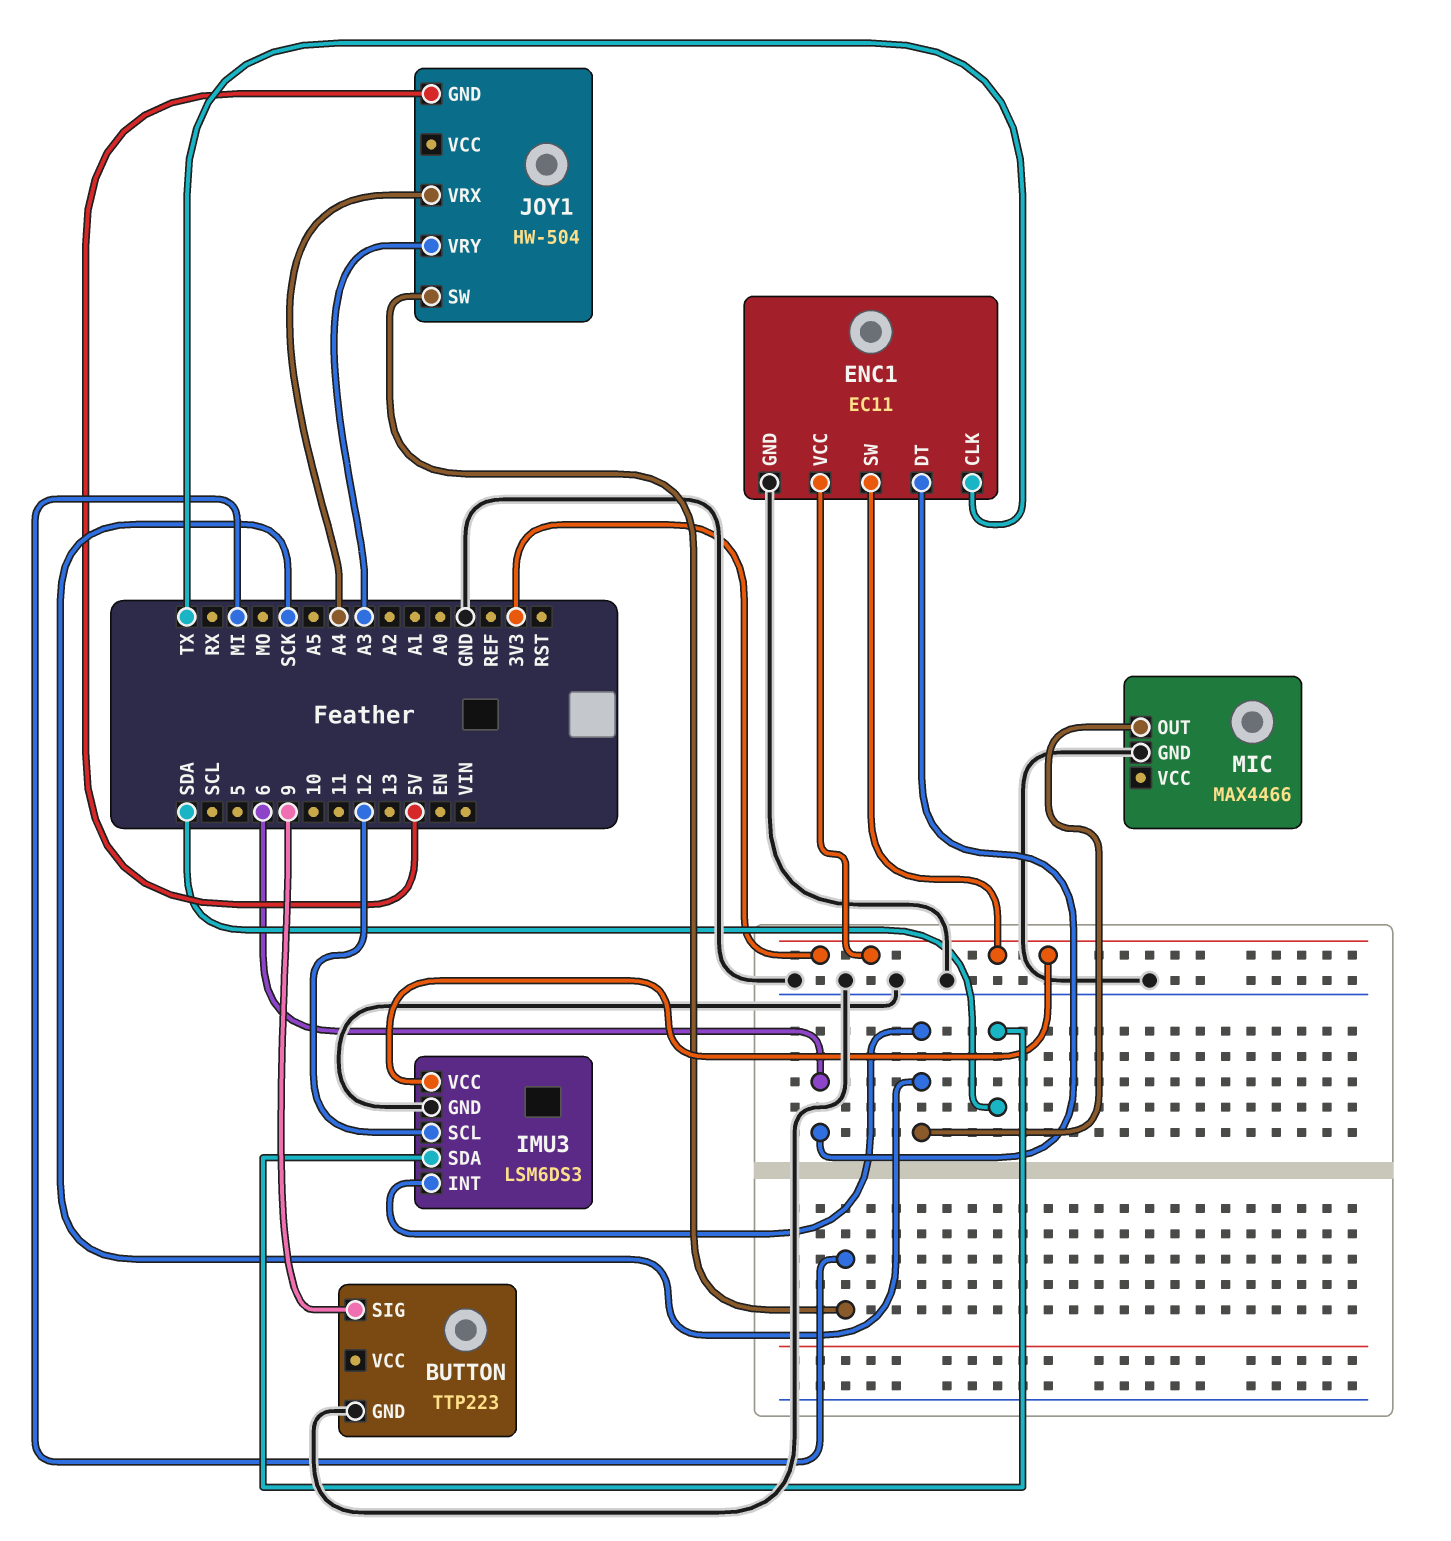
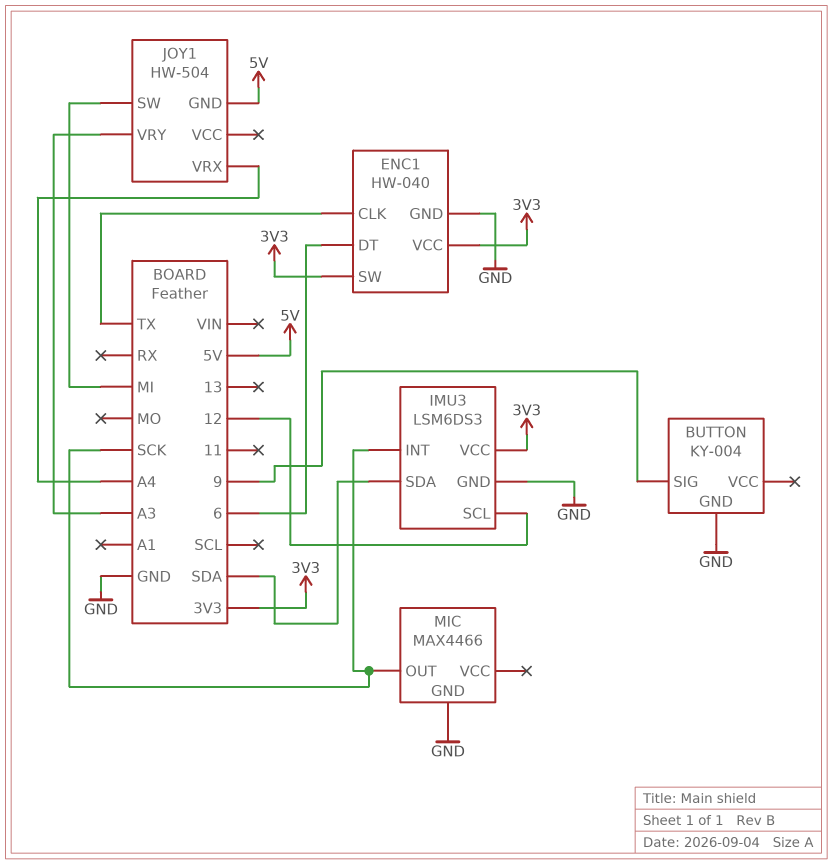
BUTTON: TTP223 -> KY-004
ENC1: EC11 -> HW-040

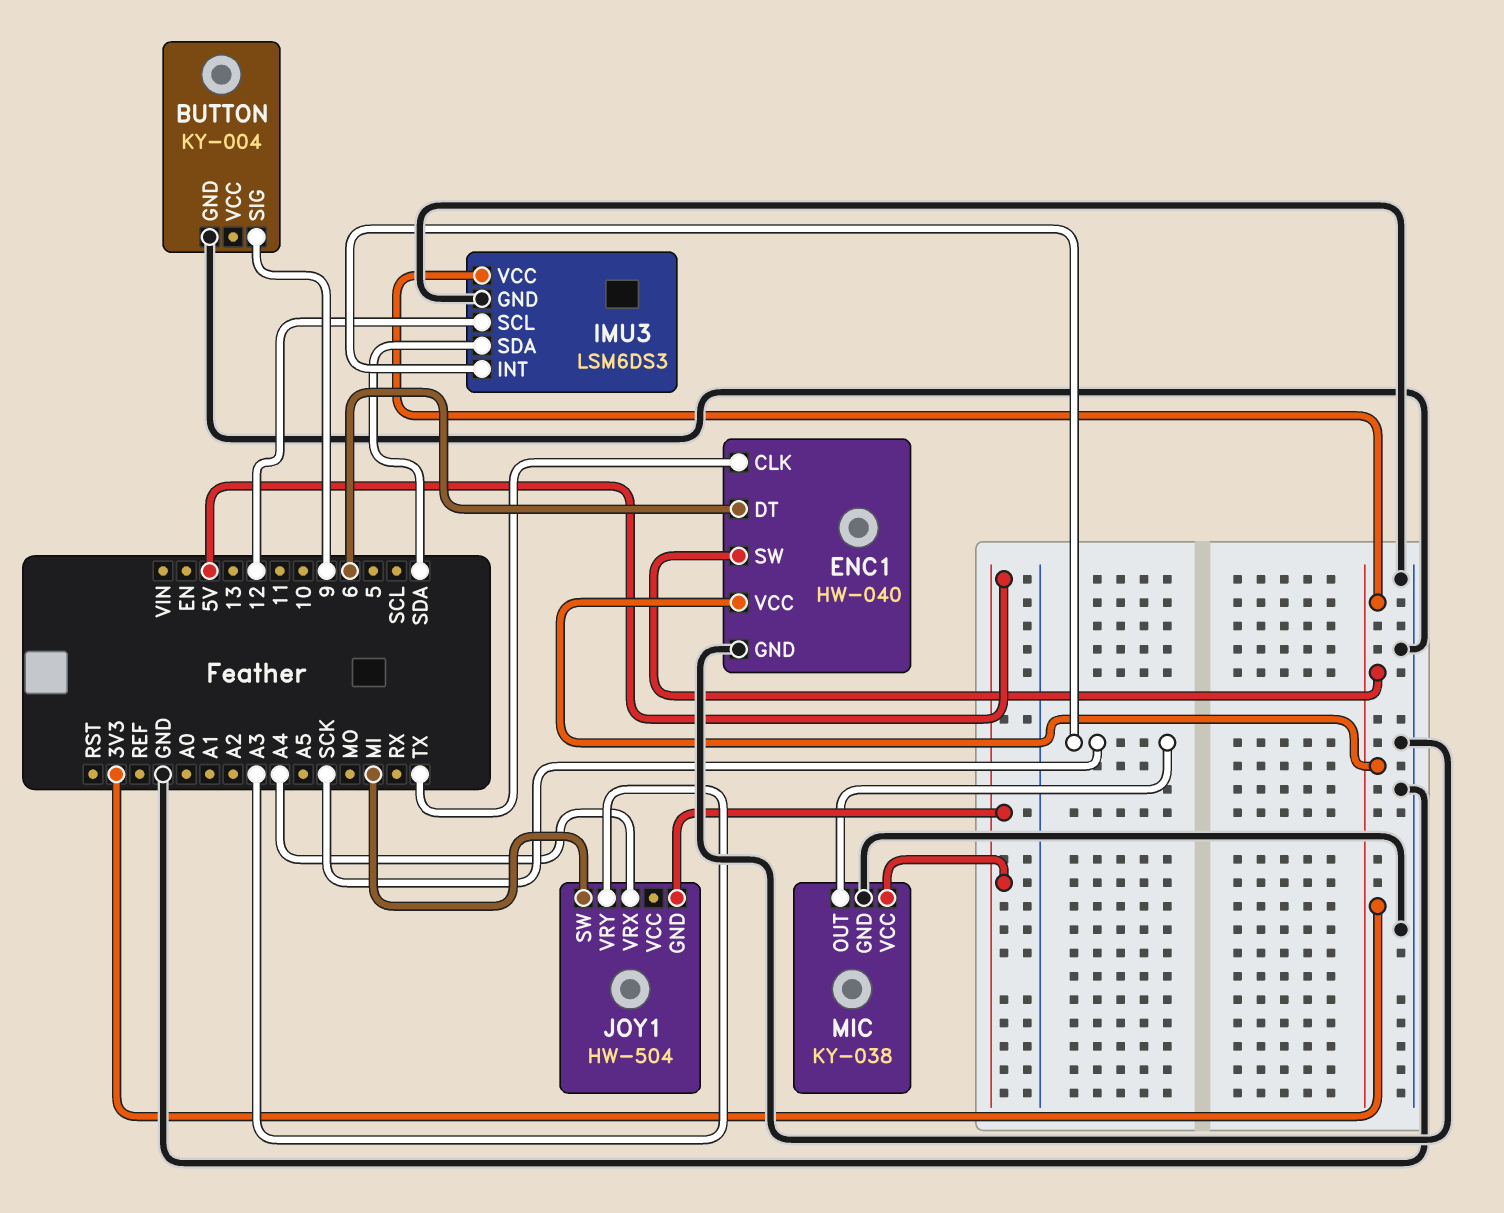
MIC: MAX4466 -> KY-038
MIC pin VCC: none -> 5V

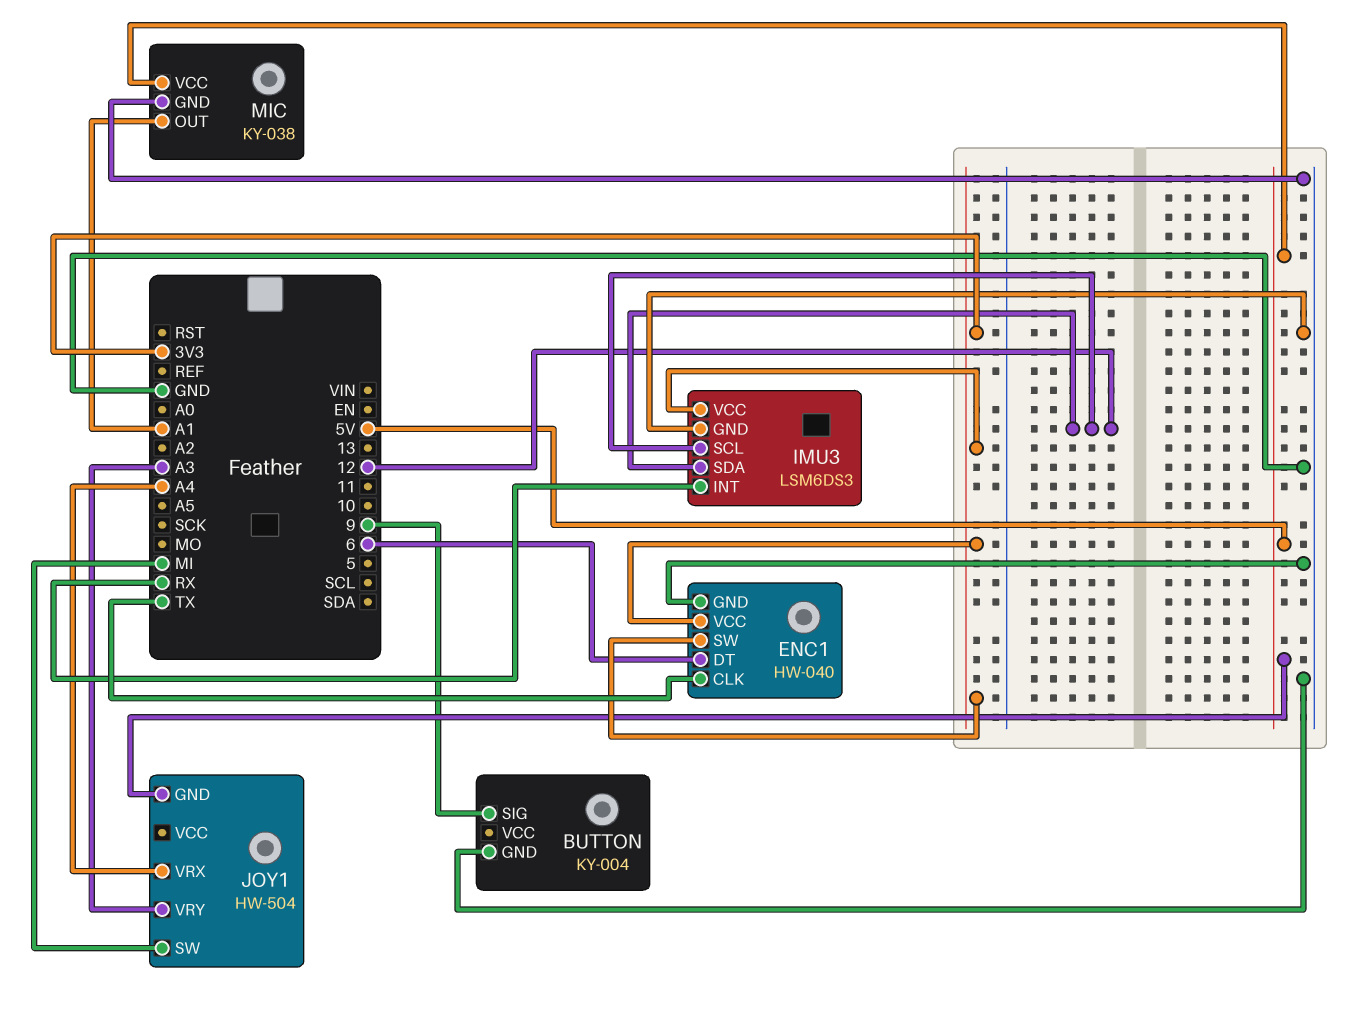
IMU3 pin INT: SCK -> RX
IMU3 pin SDA: SDA -> 12
MIC pin OUT: SCK -> A1

